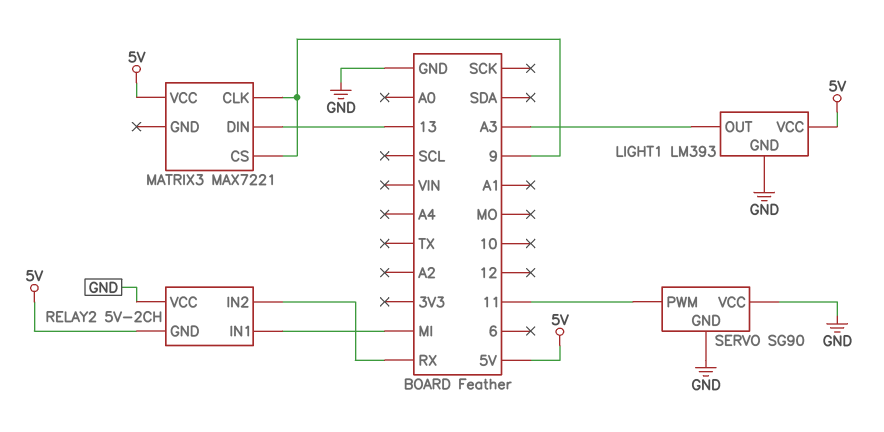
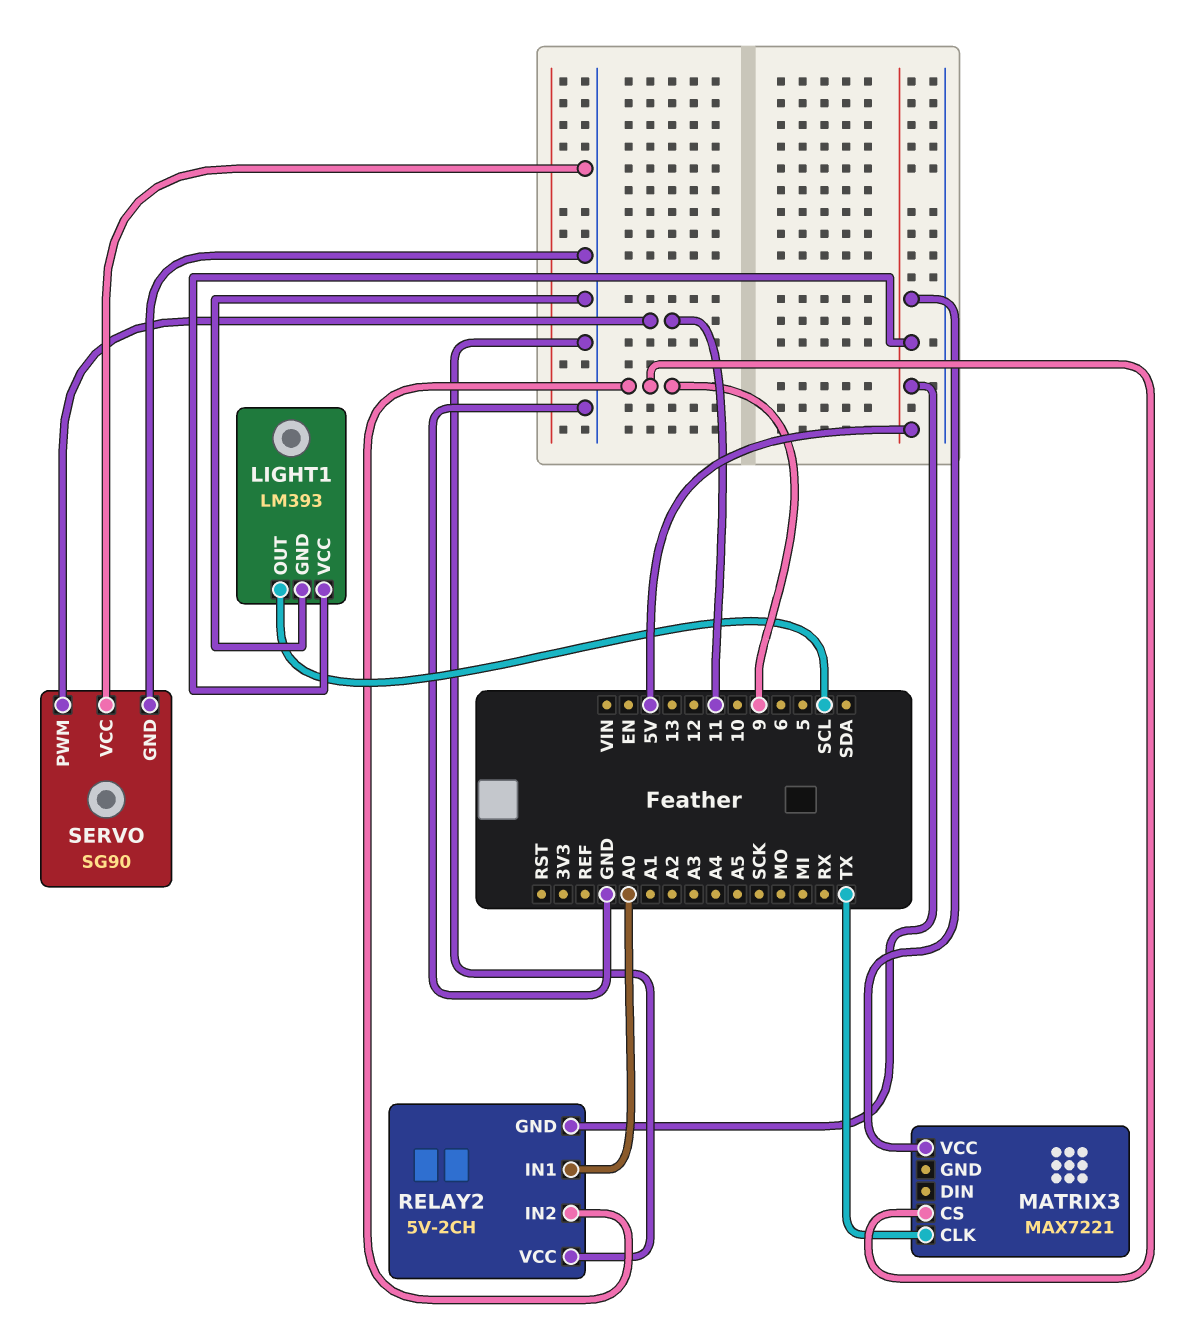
LIGHT1 pin OUT: A3 -> SCL
MATRIX3 pin CLK: 9 -> TX
MATRIX3 pin DIN: 13 -> none
RELAY2 pin IN1: MI -> A0
RELAY2 pin IN2: RX -> 9

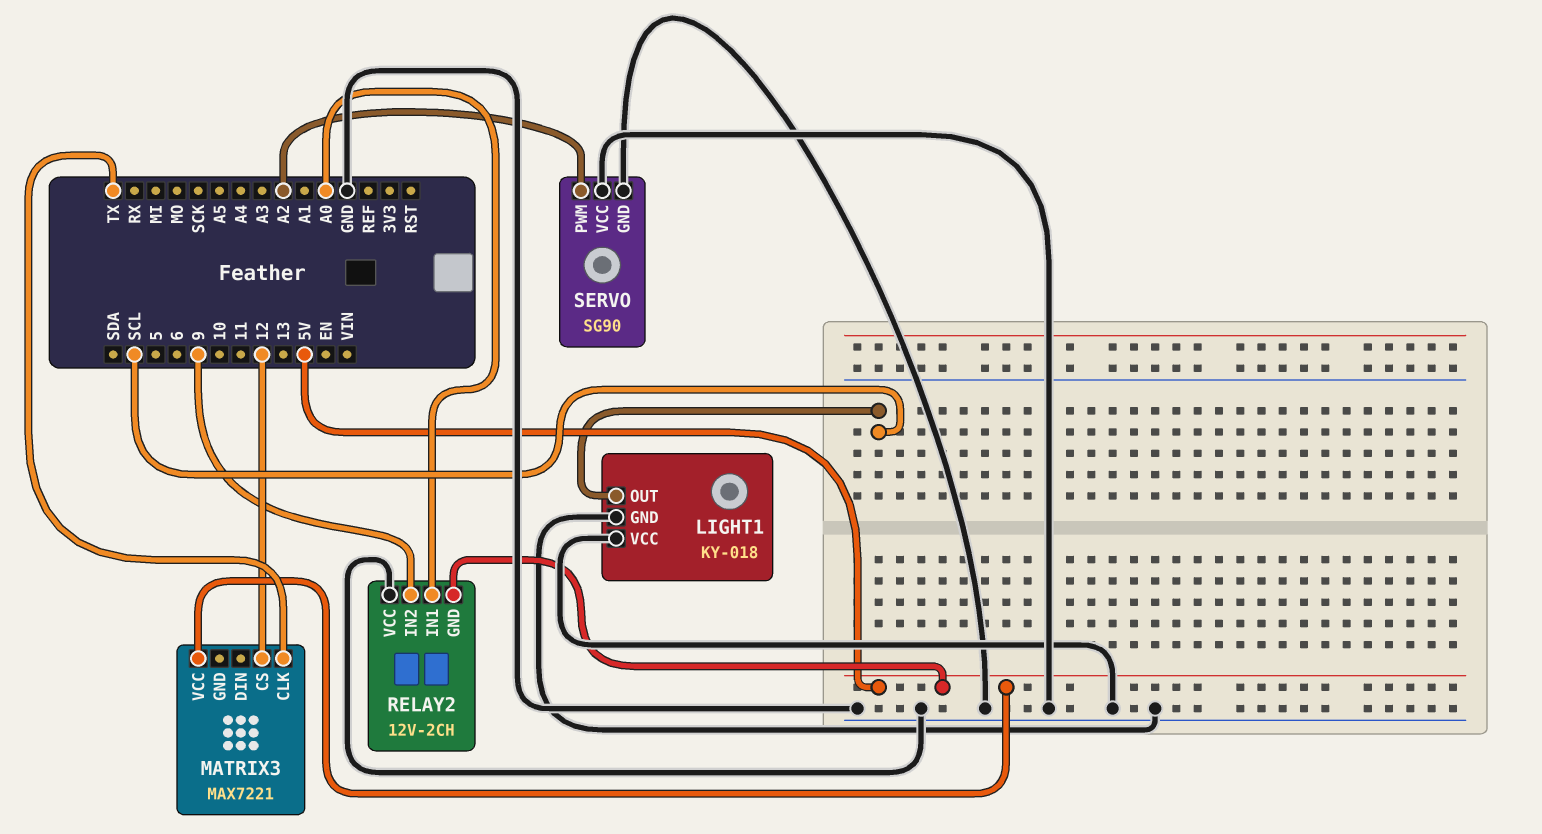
LIGHT1: LM393 -> KY-018
LIGHT1 pin VCC: 5V -> GND
MATRIX3 pin CS: 9 -> 12
RELAY2: 5V-2CH -> 12V-2CH
SERVO pin PWM: 11 -> A2

